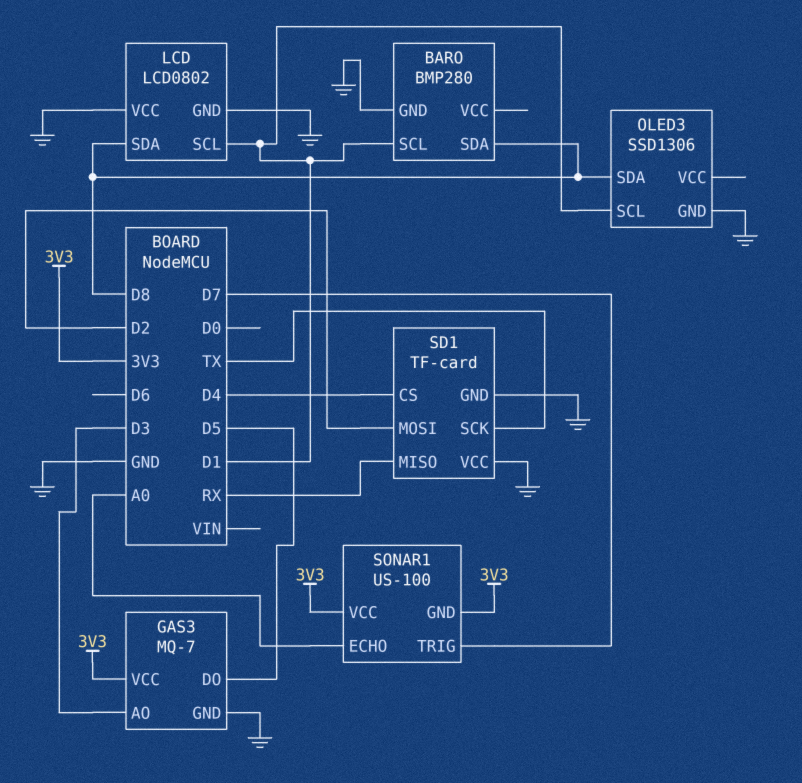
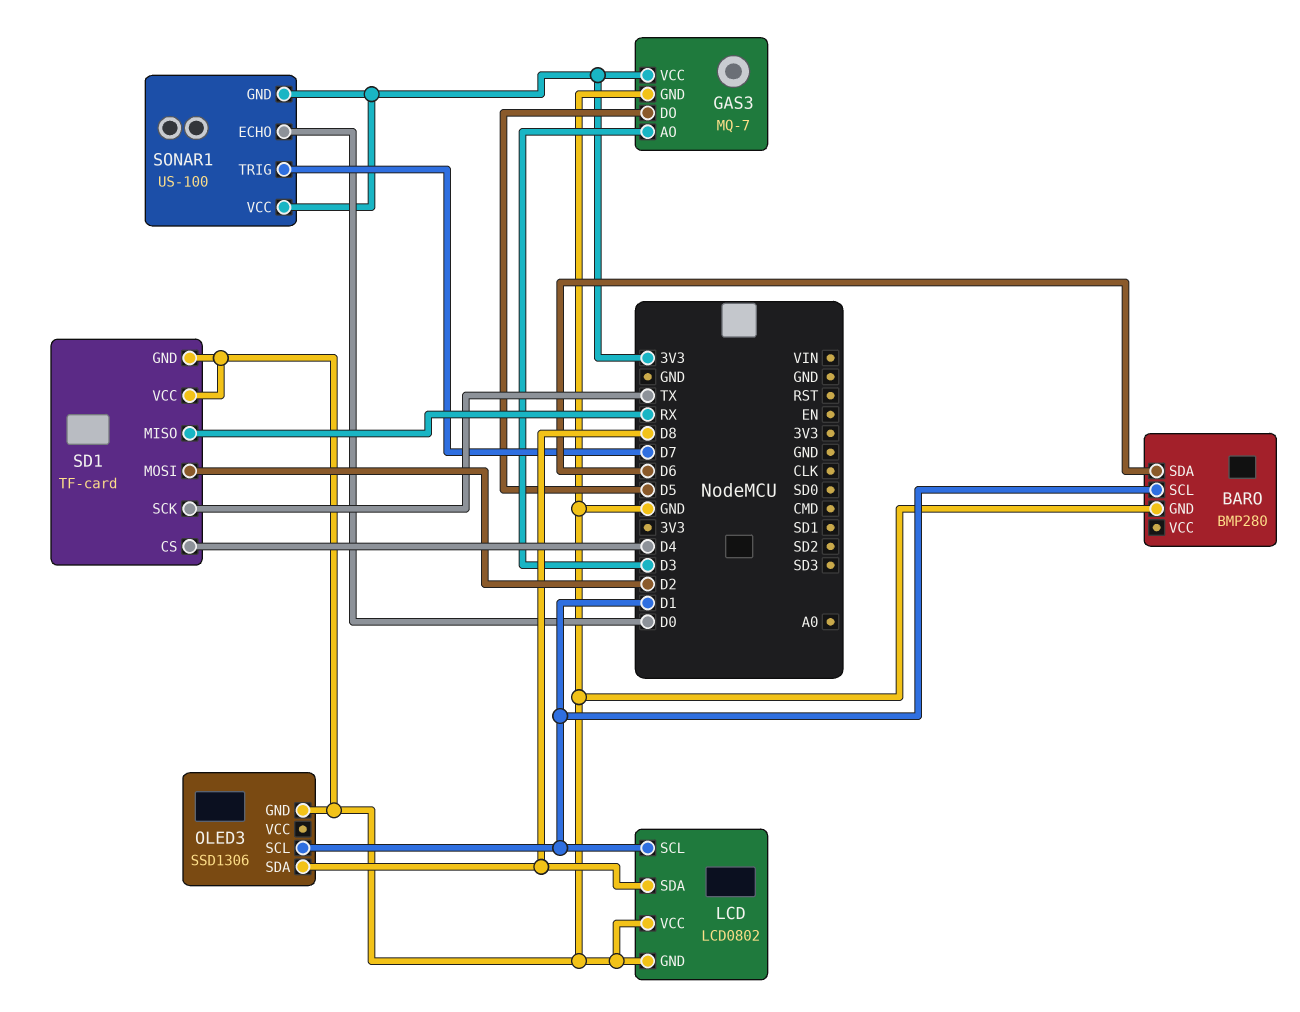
BARO pin SDA: D8 -> D6
SONAR1 pin ECHO: A0 -> D0

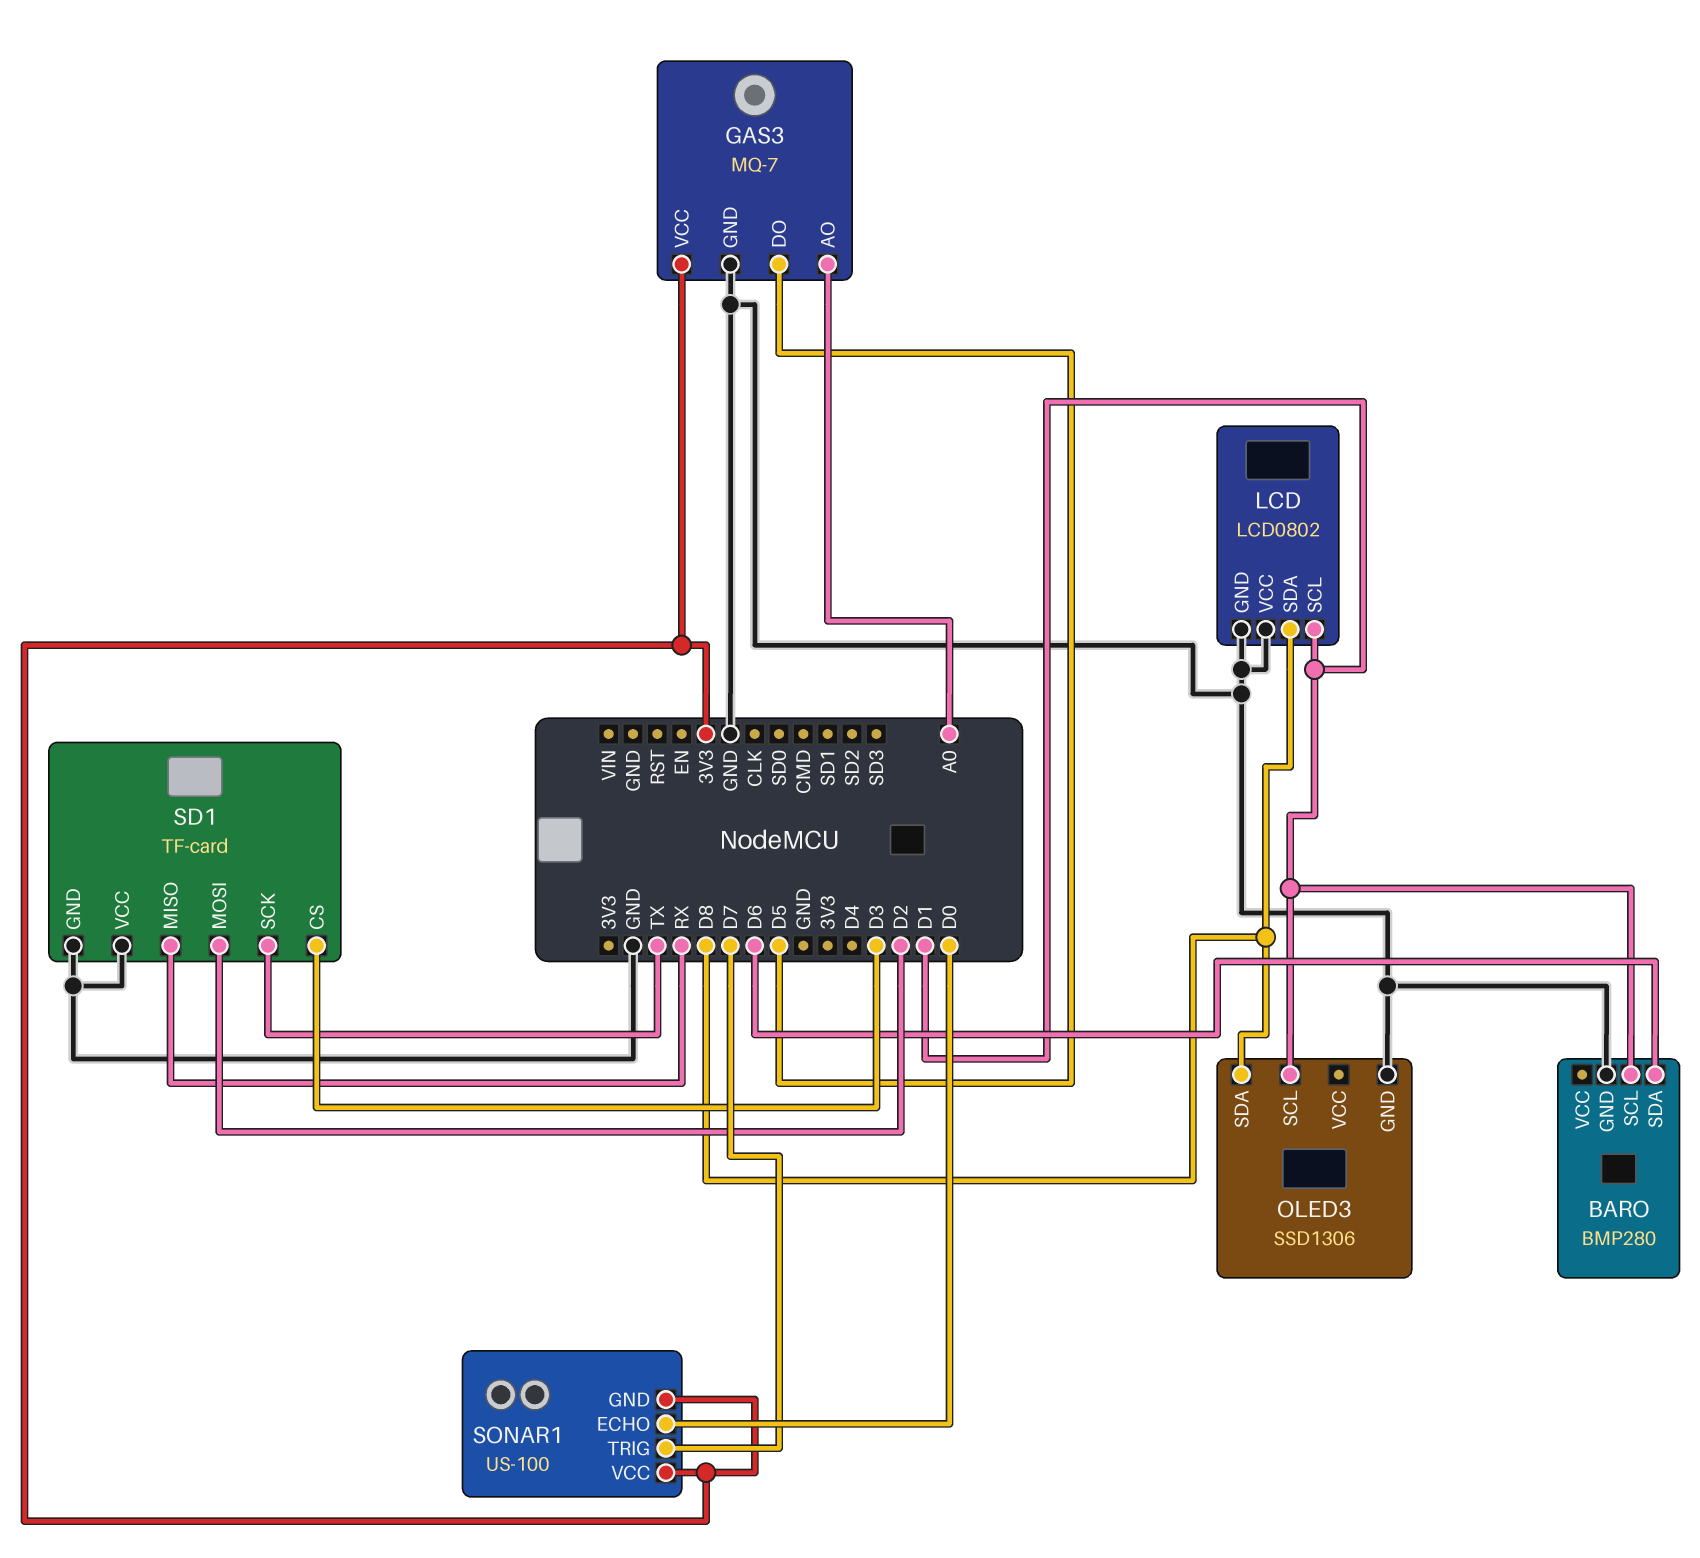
GAS3 pin AO: D3 -> A0
SD1 pin CS: D4 -> D3

